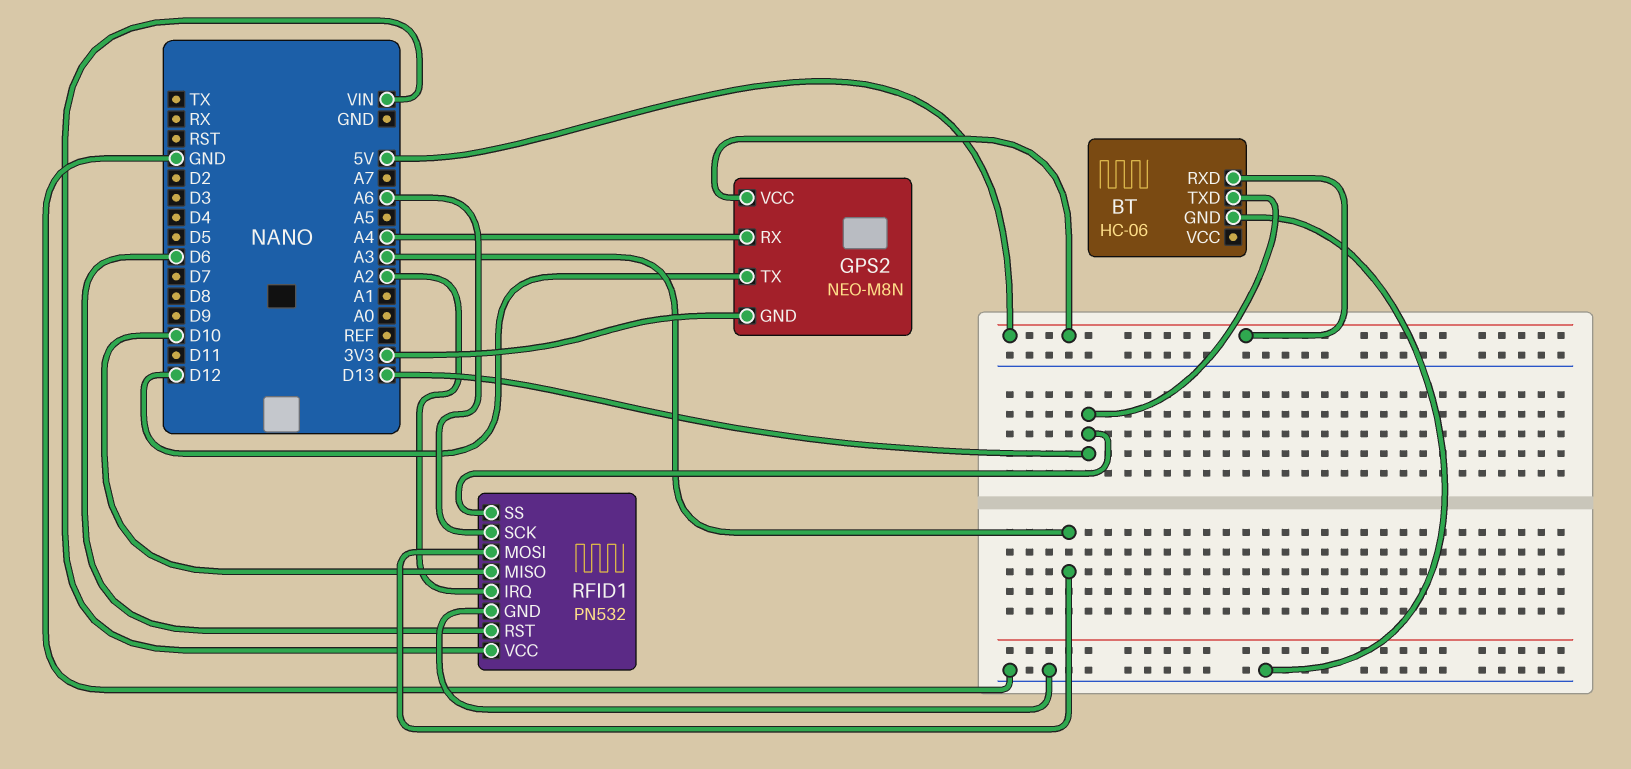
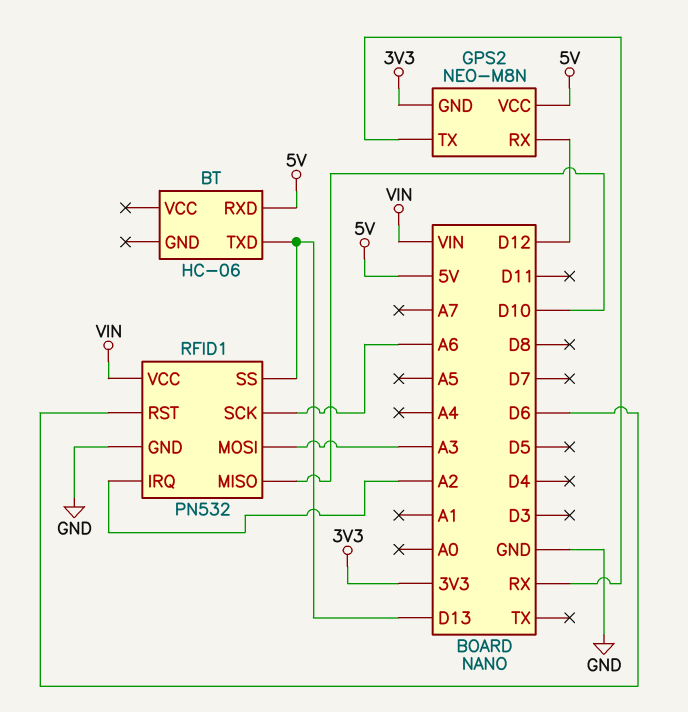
BT pin GND: GND -> none
GPS2 pin RX: A4 -> D12
GPS2 pin TX: D12 -> RX

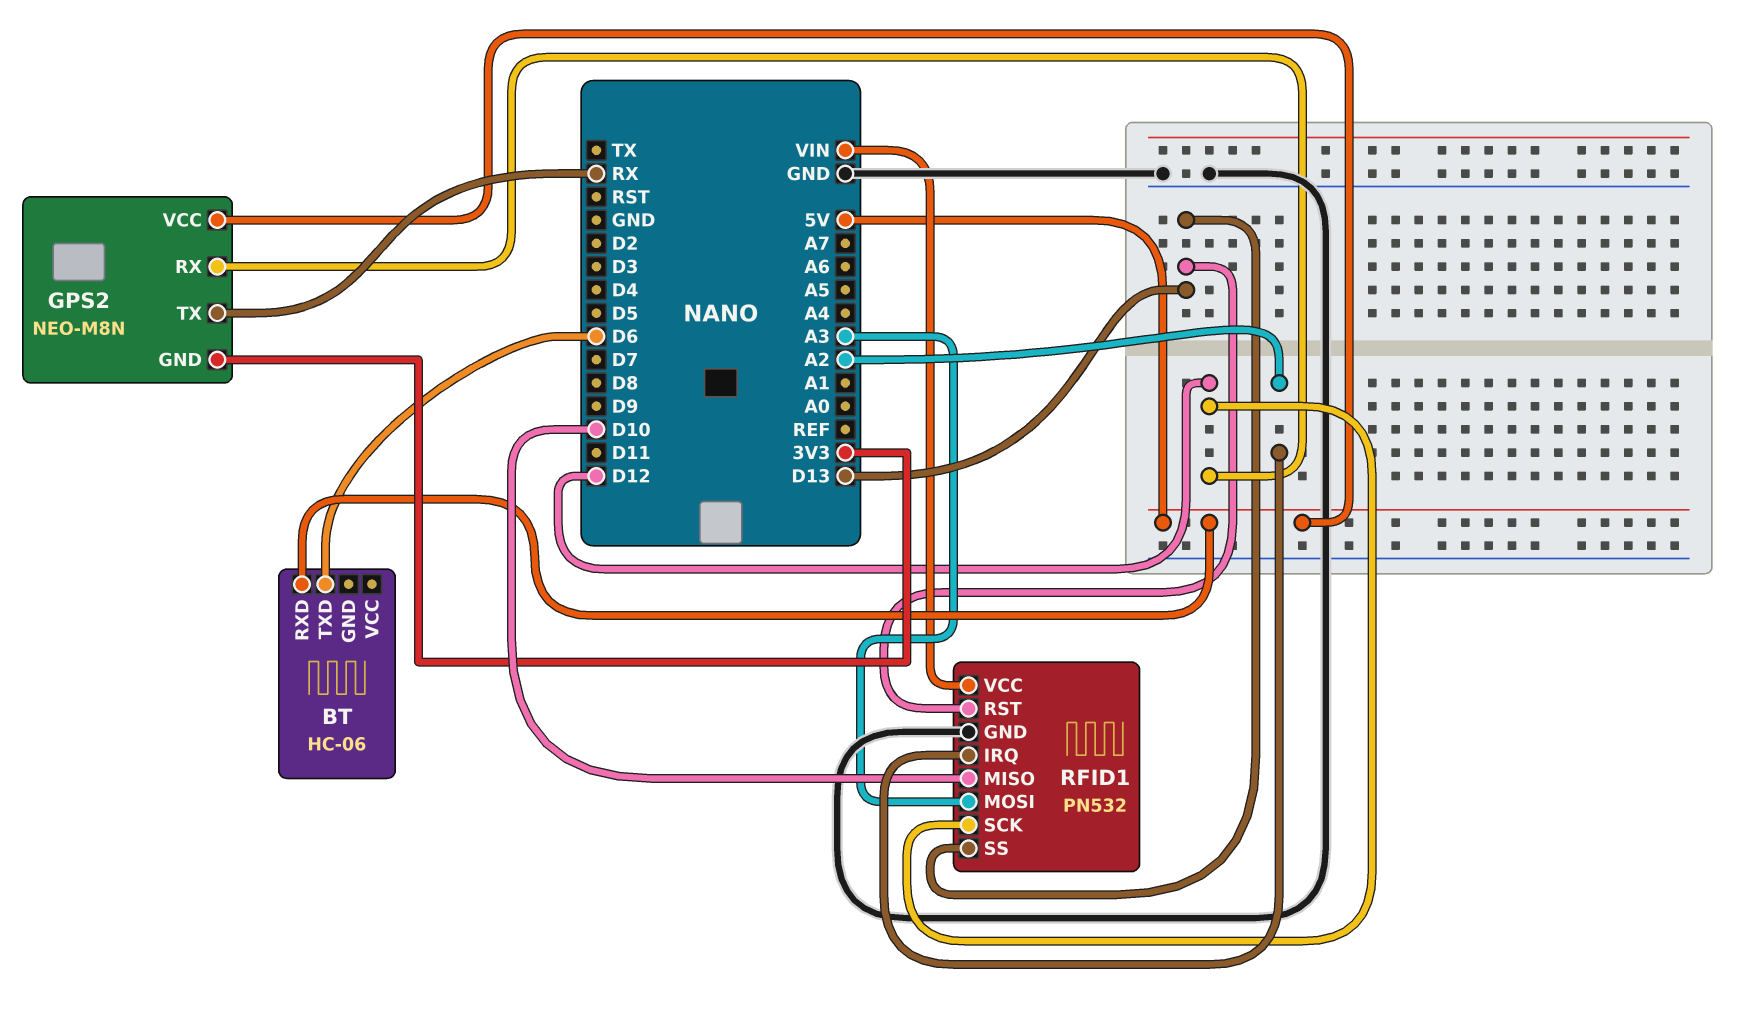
BT pin TXD: D13 -> D6
RFID1 pin RST: D6 -> D13
RFID1 pin SCK: A6 -> D12

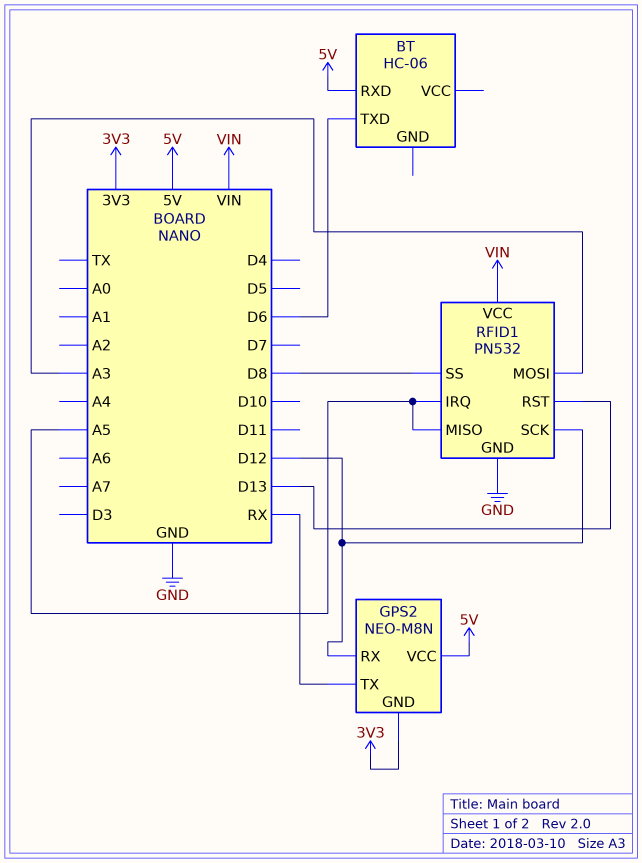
RFID1 pin IRQ: A2 -> A5
RFID1 pin MISO: D10 -> A5
RFID1 pin SS: D13 -> D8

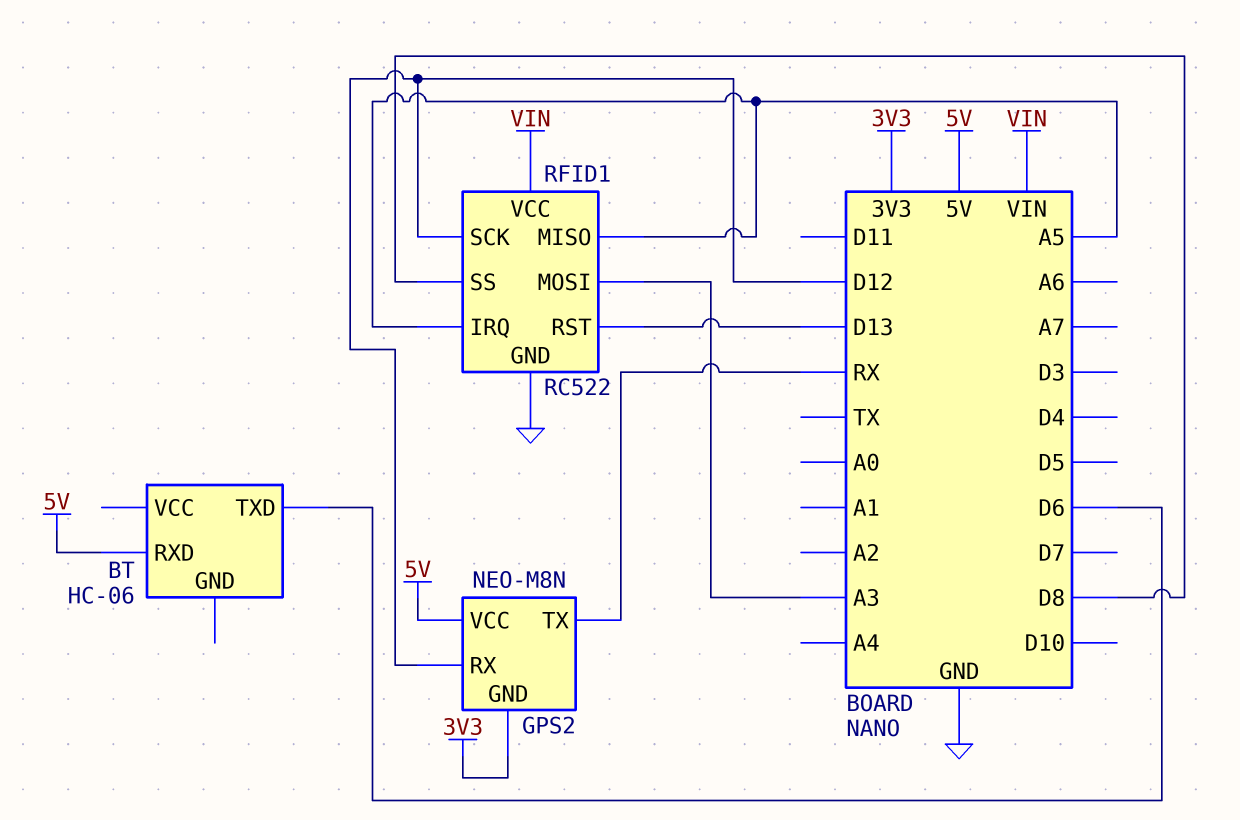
RFID1: PN532 -> RC522

